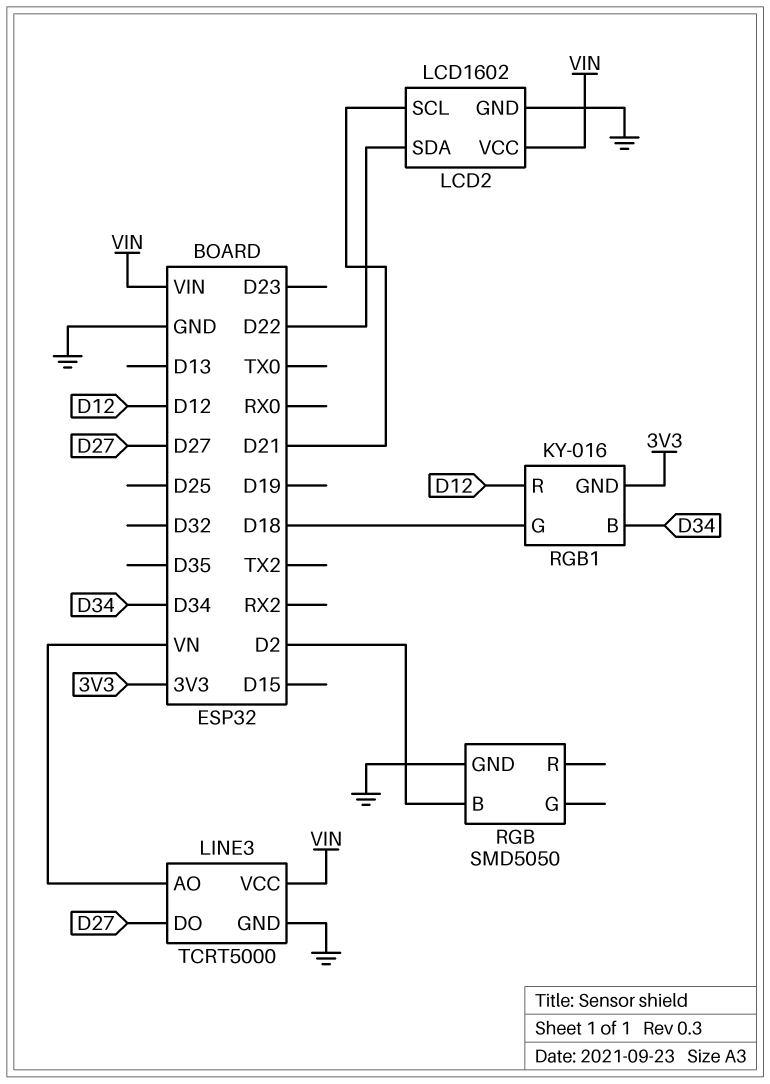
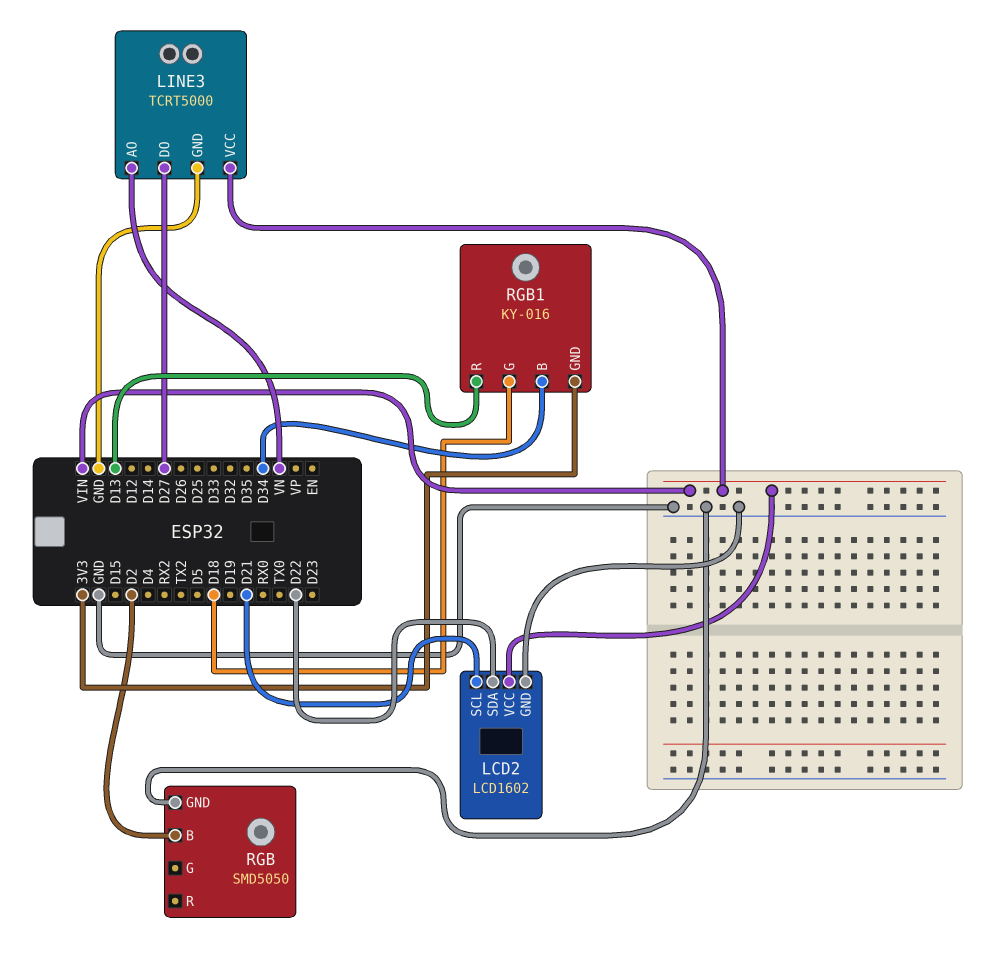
RGB1 pin R: D12 -> D13

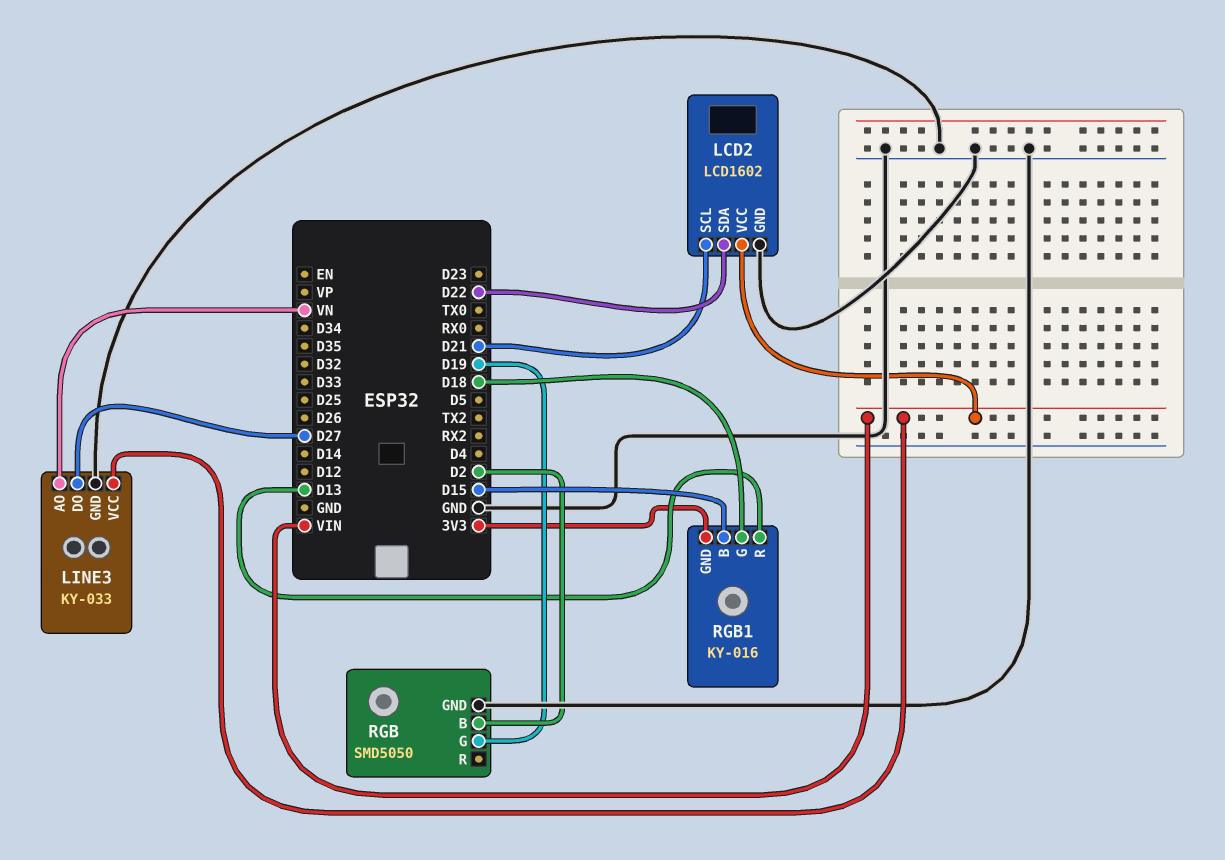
LINE3: TCRT5000 -> KY-033
RGB pin G: none -> D19
RGB1 pin B: D34 -> D15

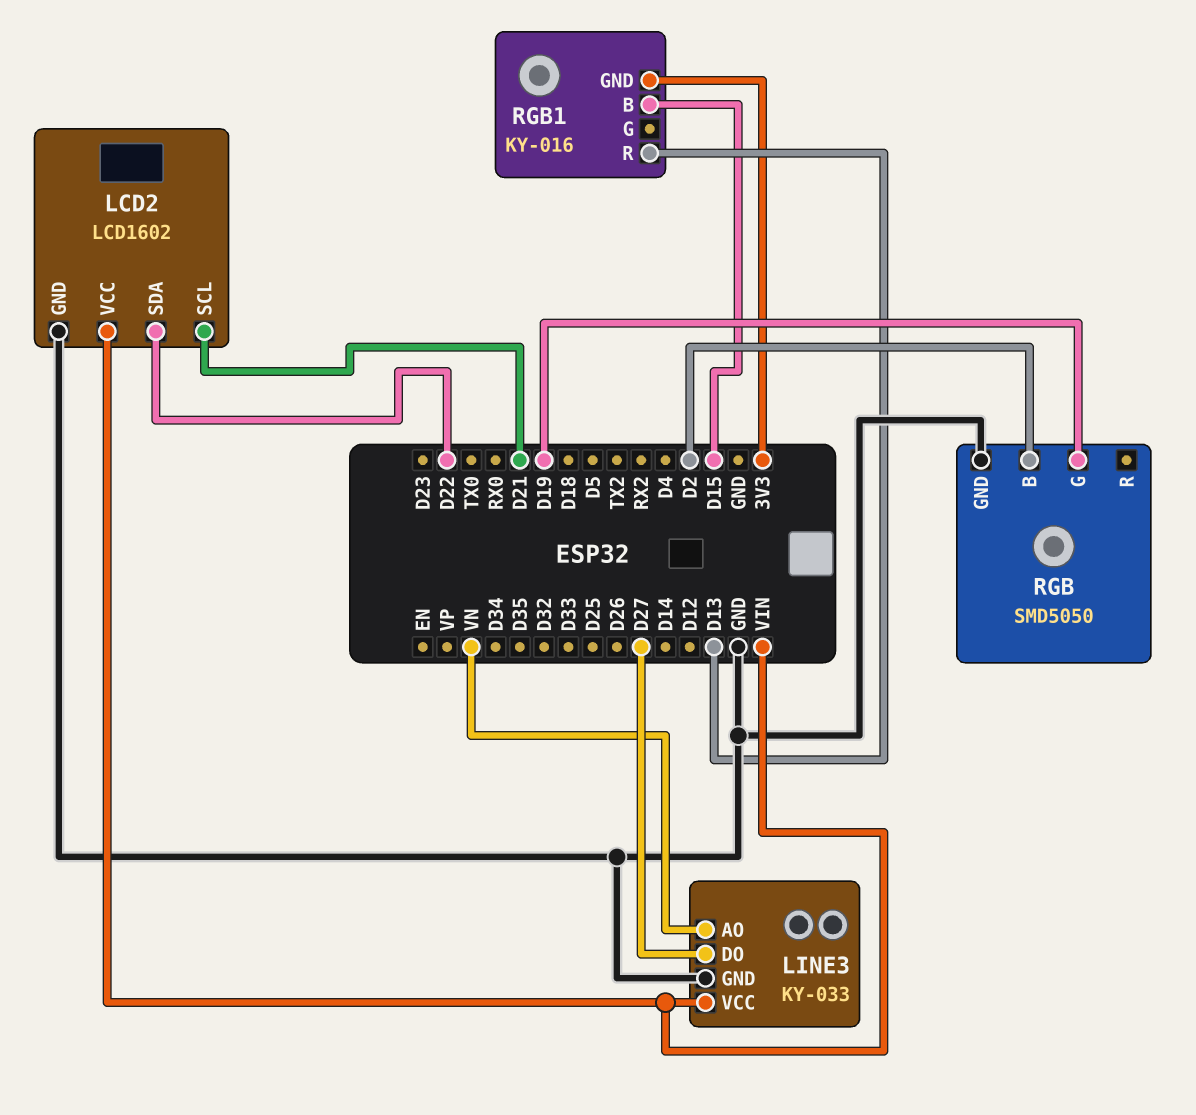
RGB1 pin G: D18 -> none

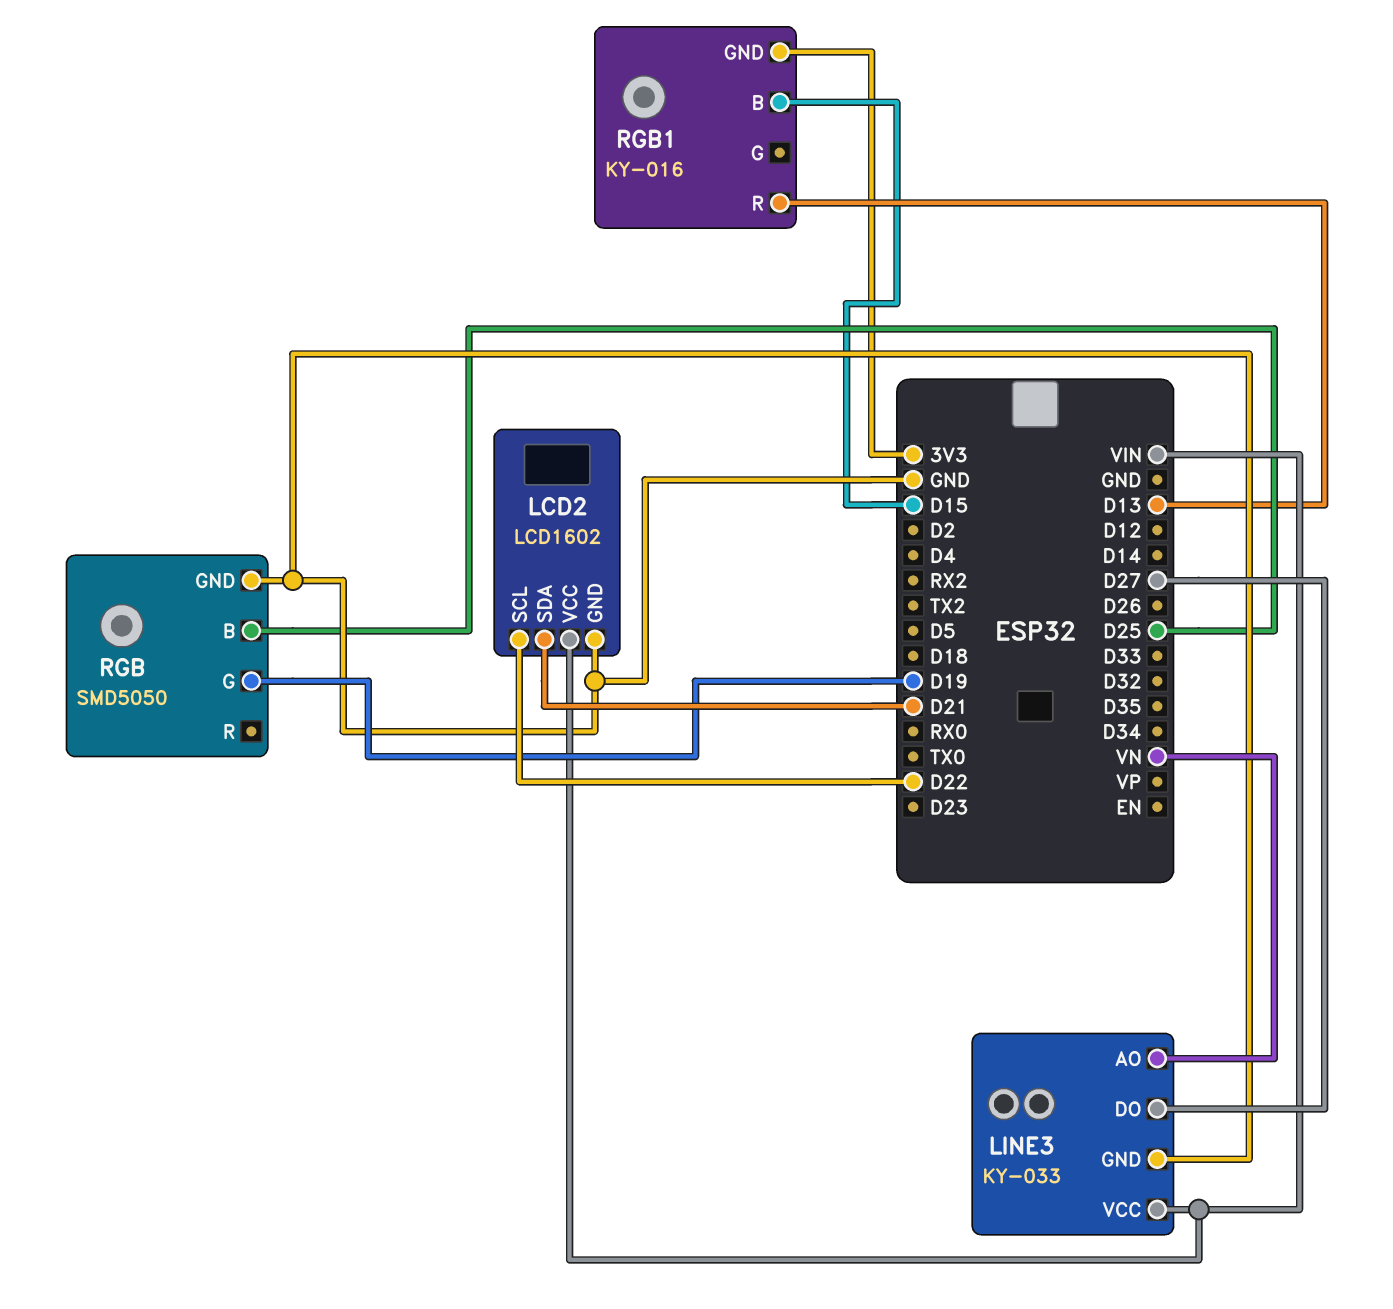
LCD2 pin SCL: D21 -> D22
LCD2 pin SDA: D22 -> D21
RGB pin B: D2 -> D25

